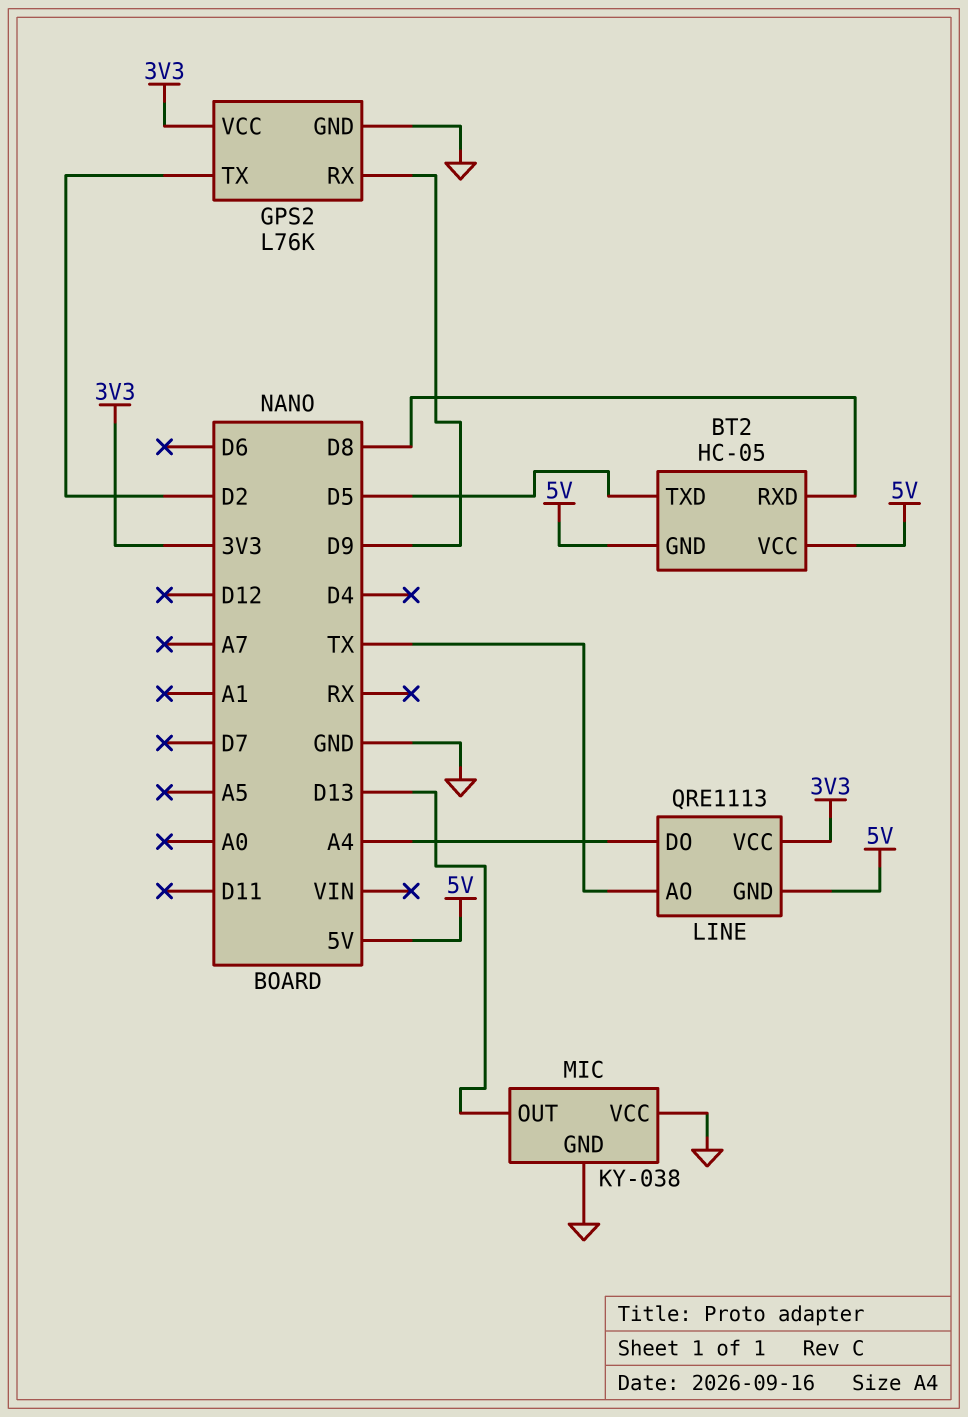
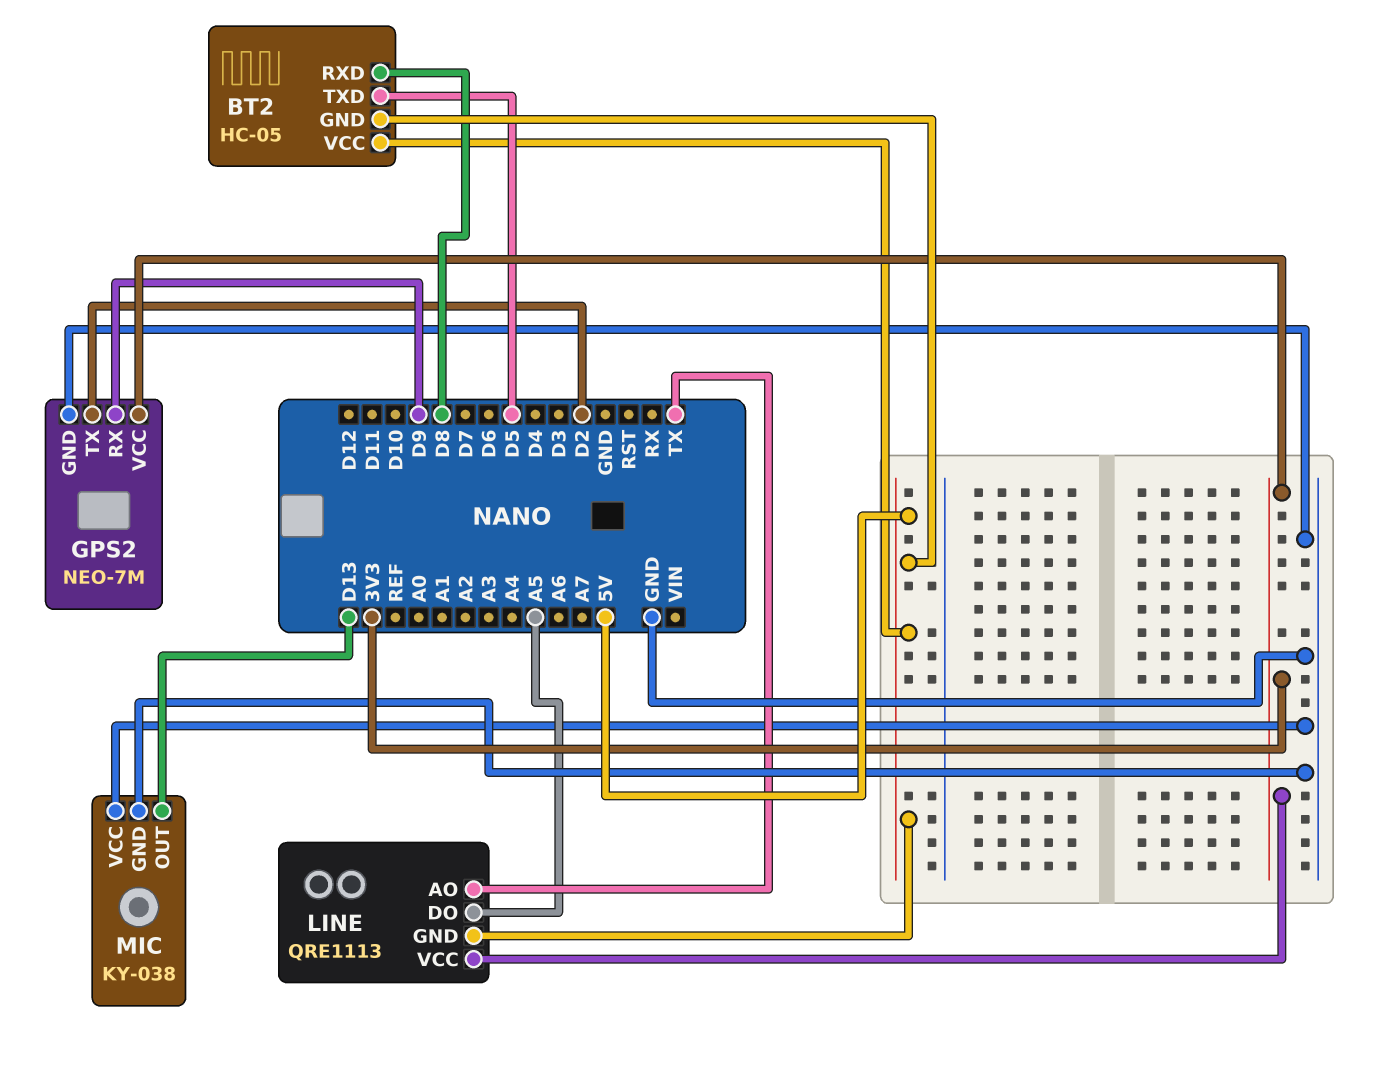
GPS2: L76K -> NEO-7M
LINE pin DO: A4 -> A5

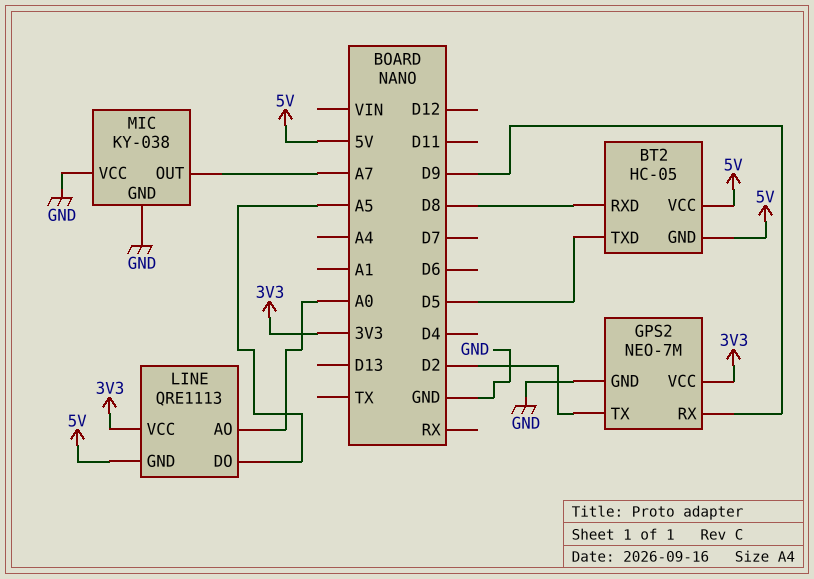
LINE pin AO: TX -> A0
MIC pin OUT: D13 -> A7

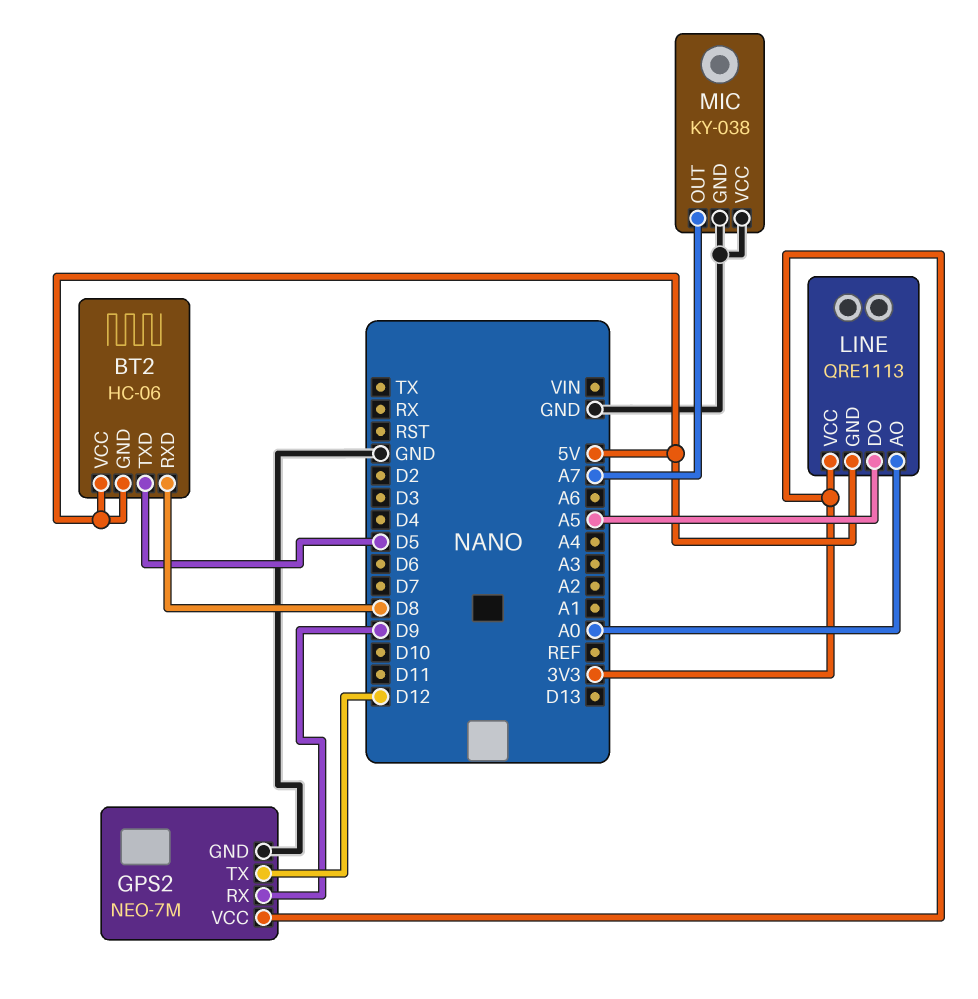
BT2: HC-05 -> HC-06
GPS2 pin TX: D2 -> D12

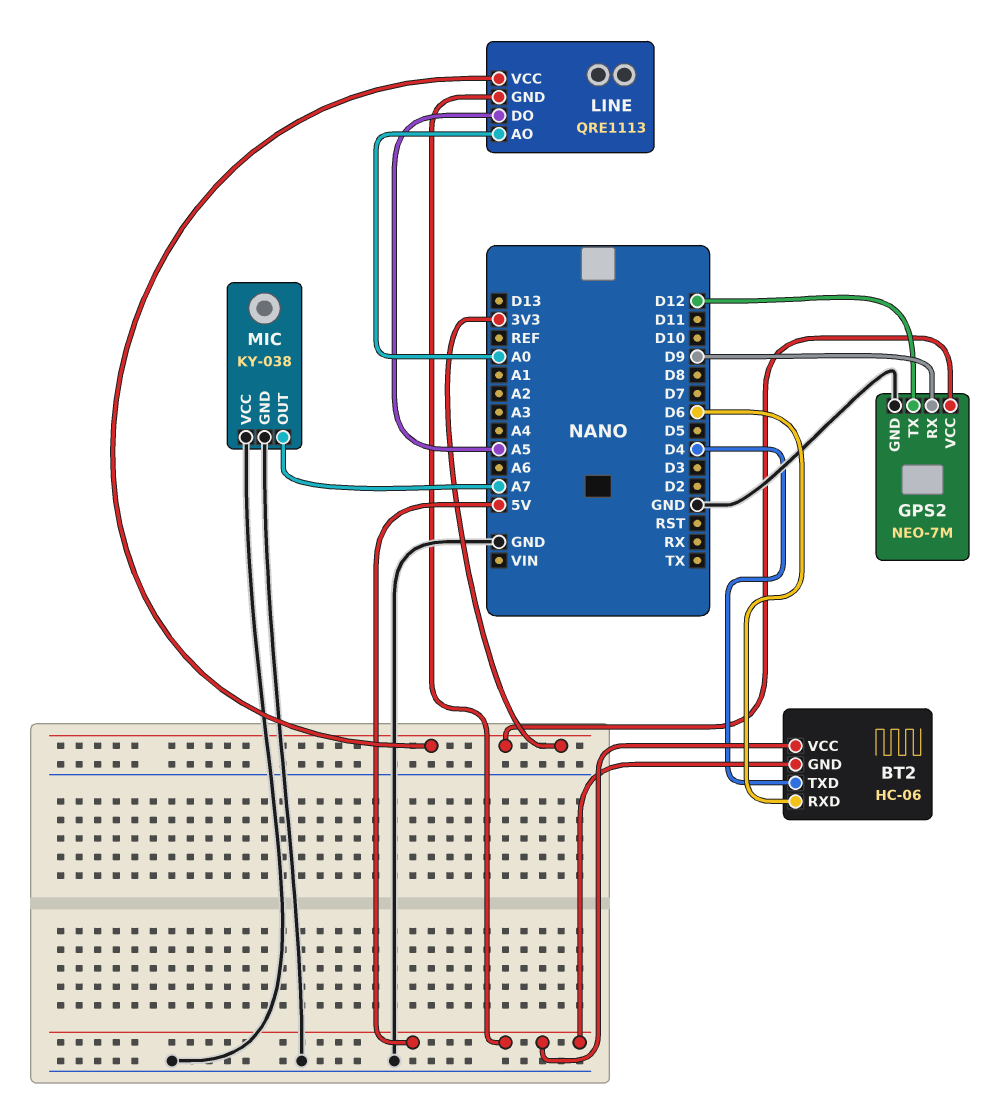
BT2 pin RXD: D8 -> D6
BT2 pin TXD: D5 -> D4

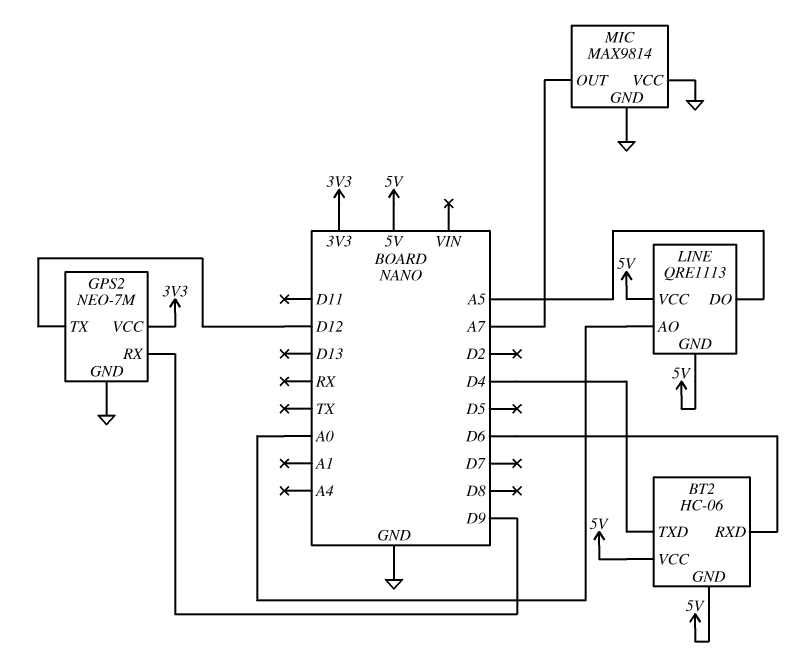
LINE pin VCC: 3V3 -> 5V
MIC: KY-038 -> MAX9814

